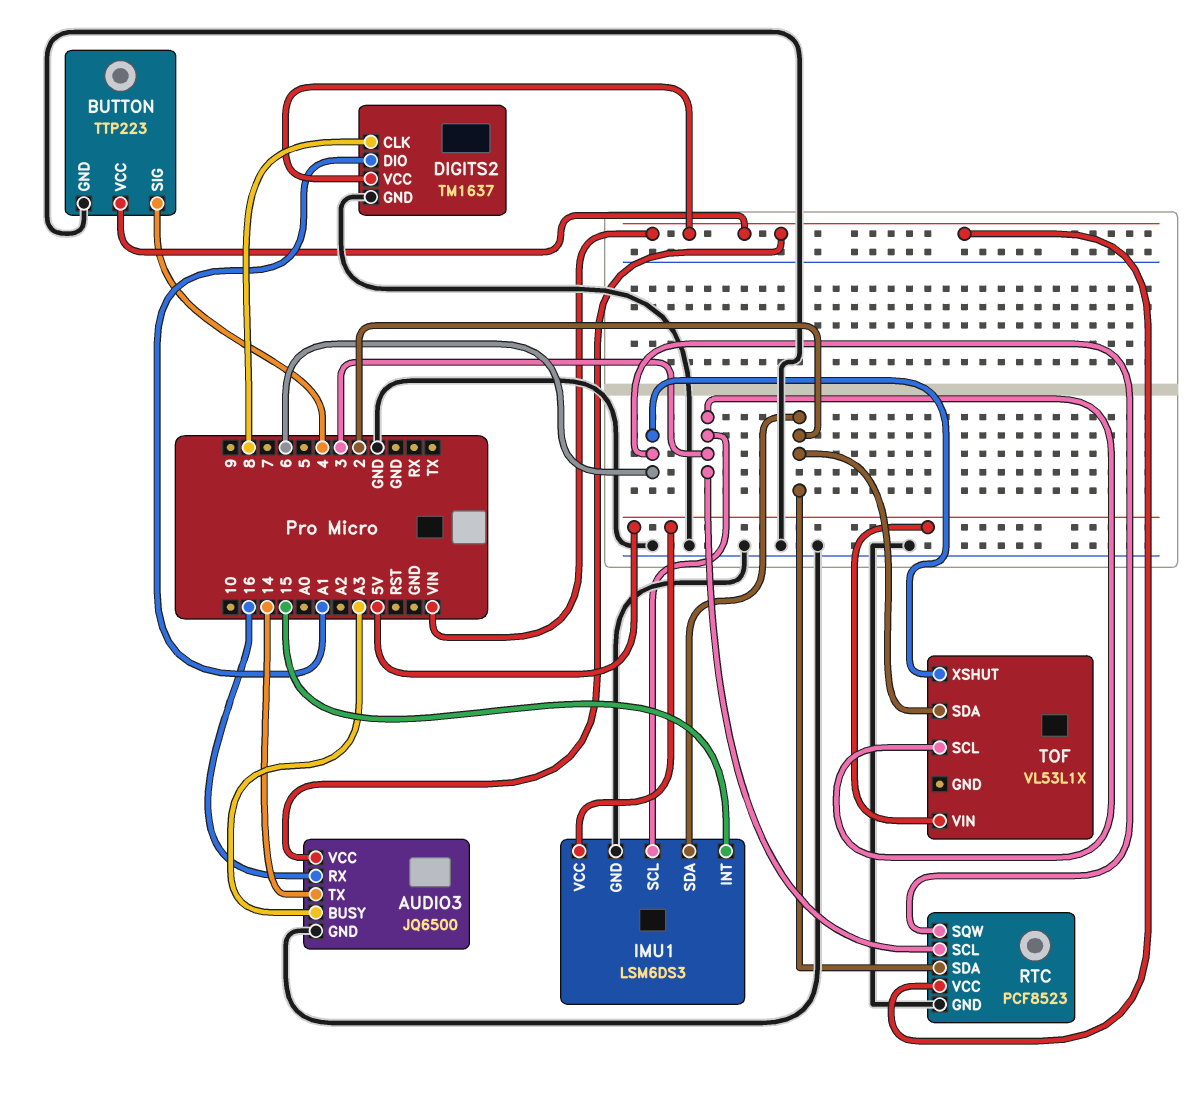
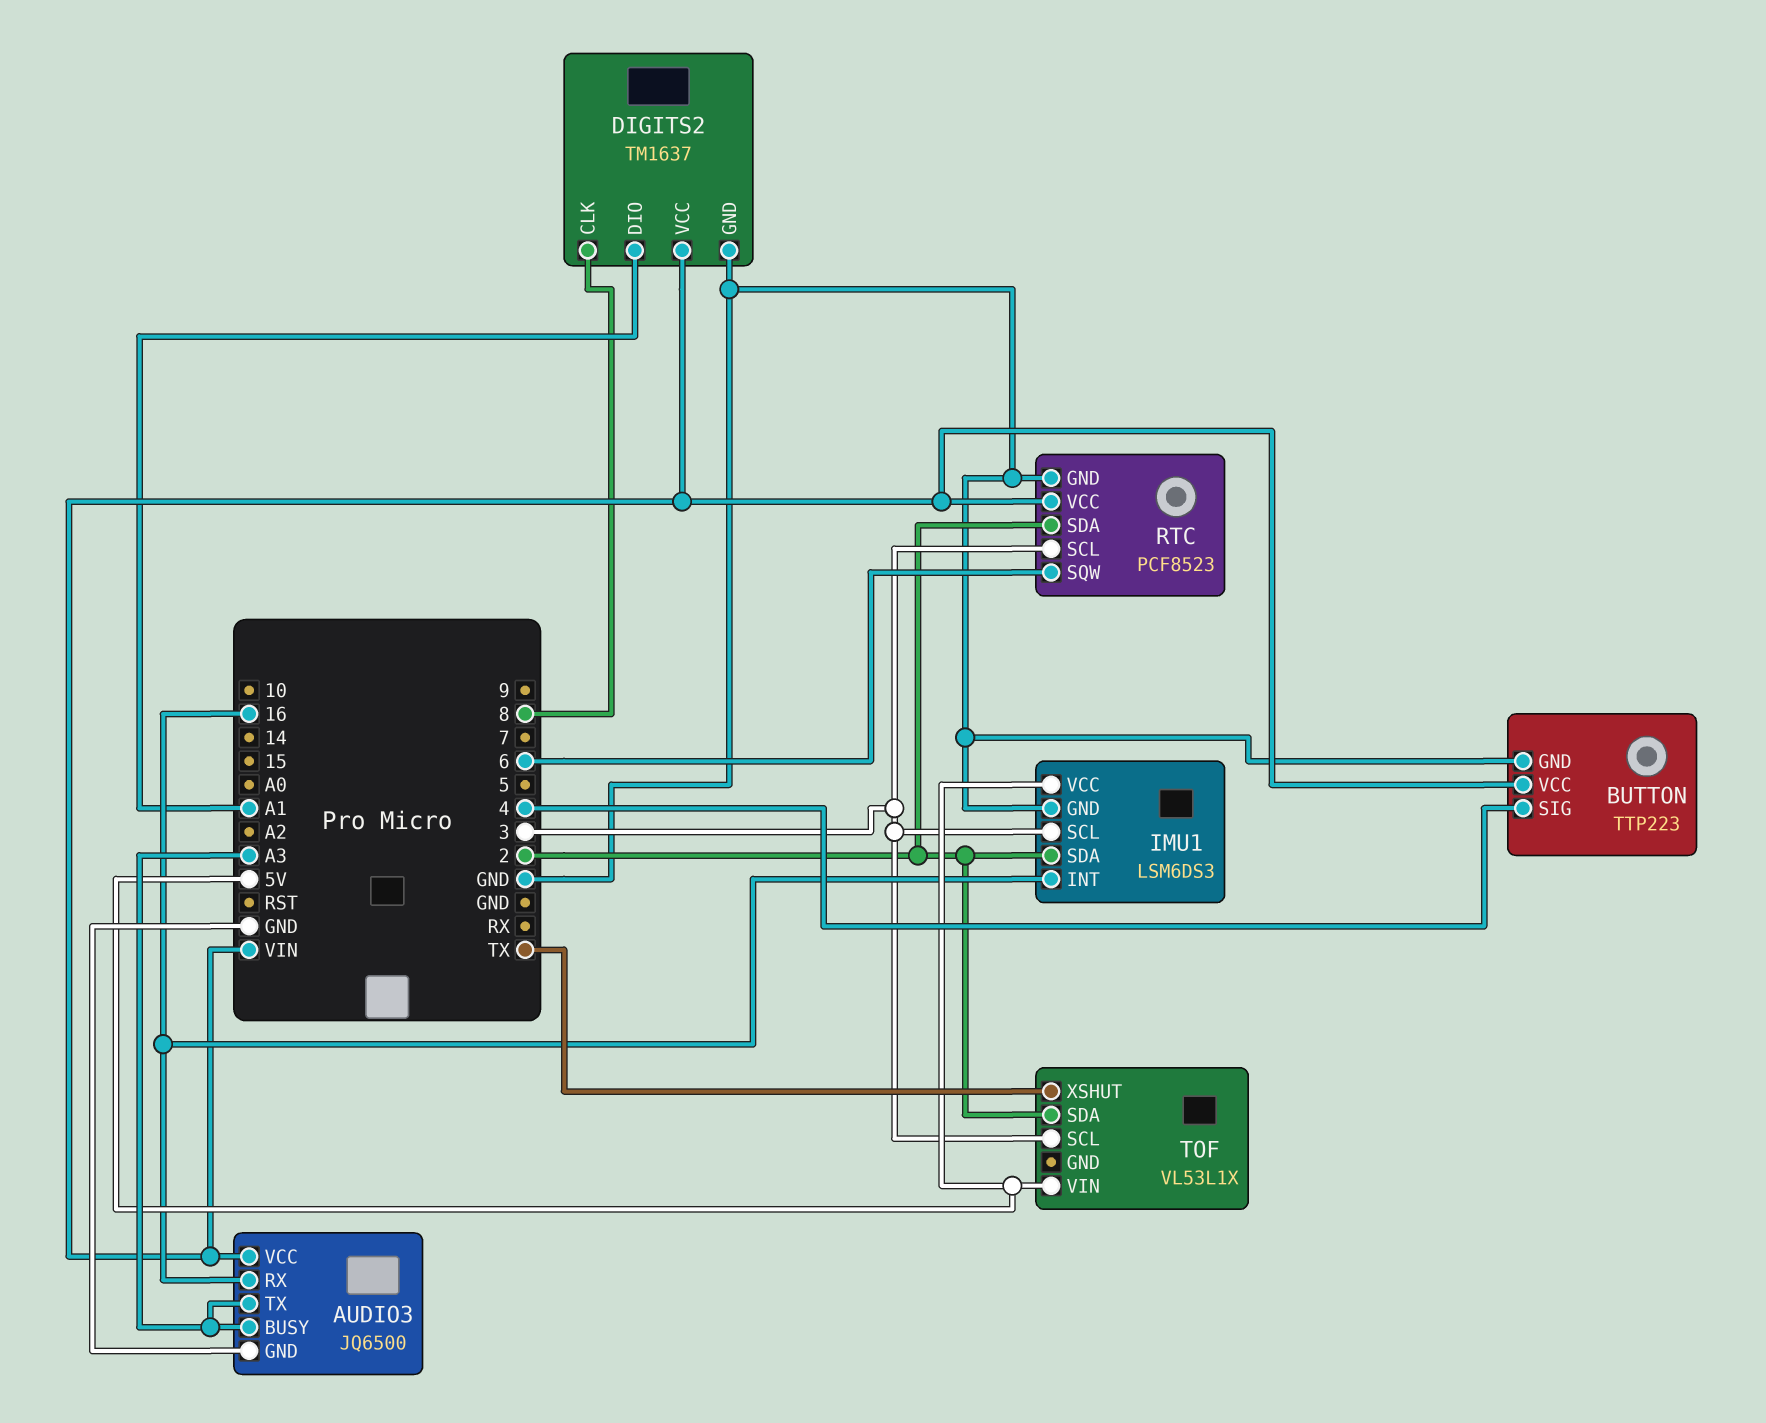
AUDIO3 pin TX: 14 -> A3
IMU1 pin INT: 15 -> 16
TOF pin XSHUT: 6 -> TX

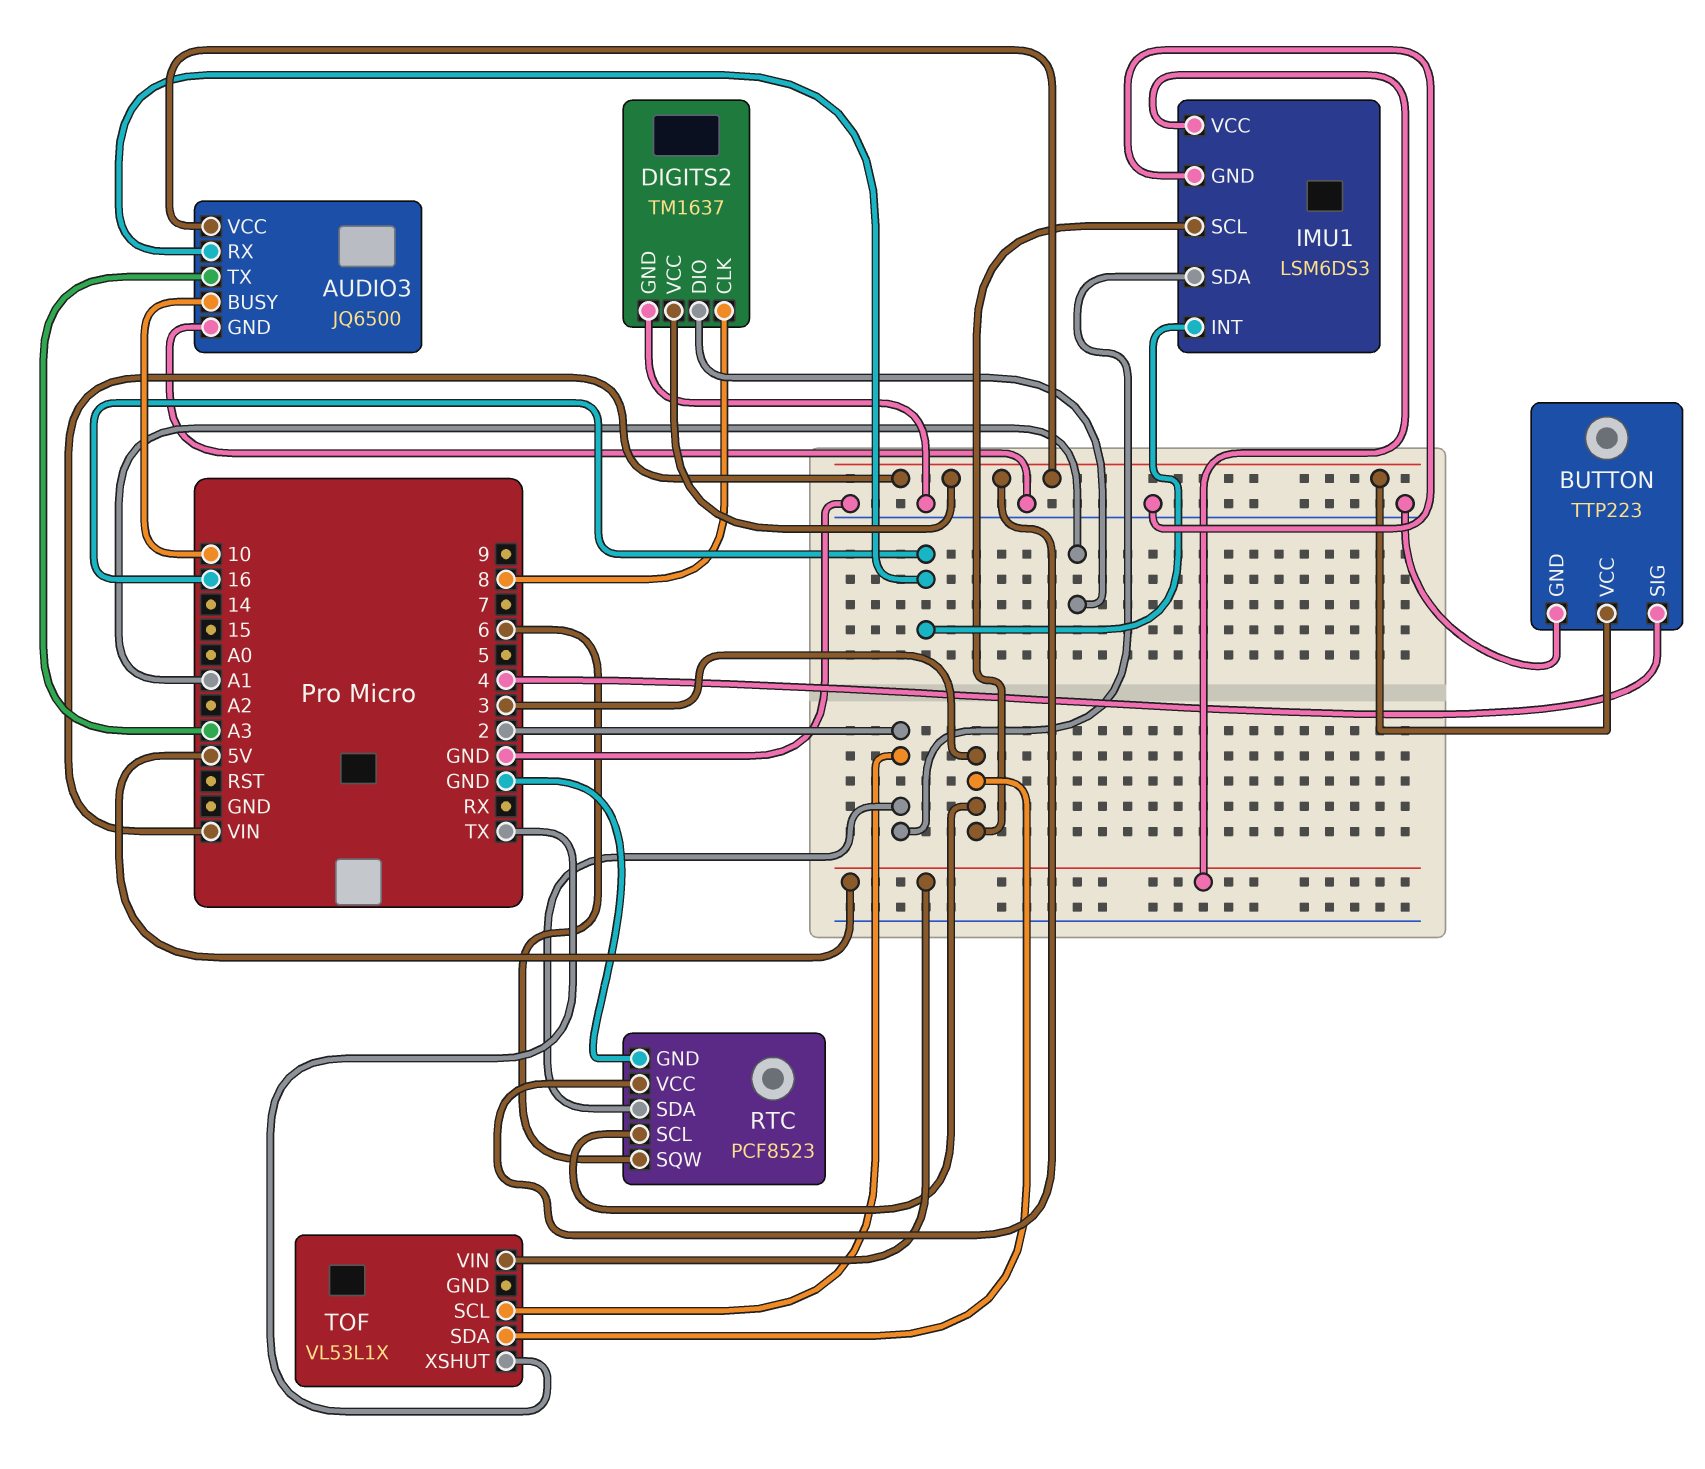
AUDIO3 pin BUSY: A3 -> 10
TOF pin SCL: 3 -> 2
TOF pin SDA: 2 -> 3

